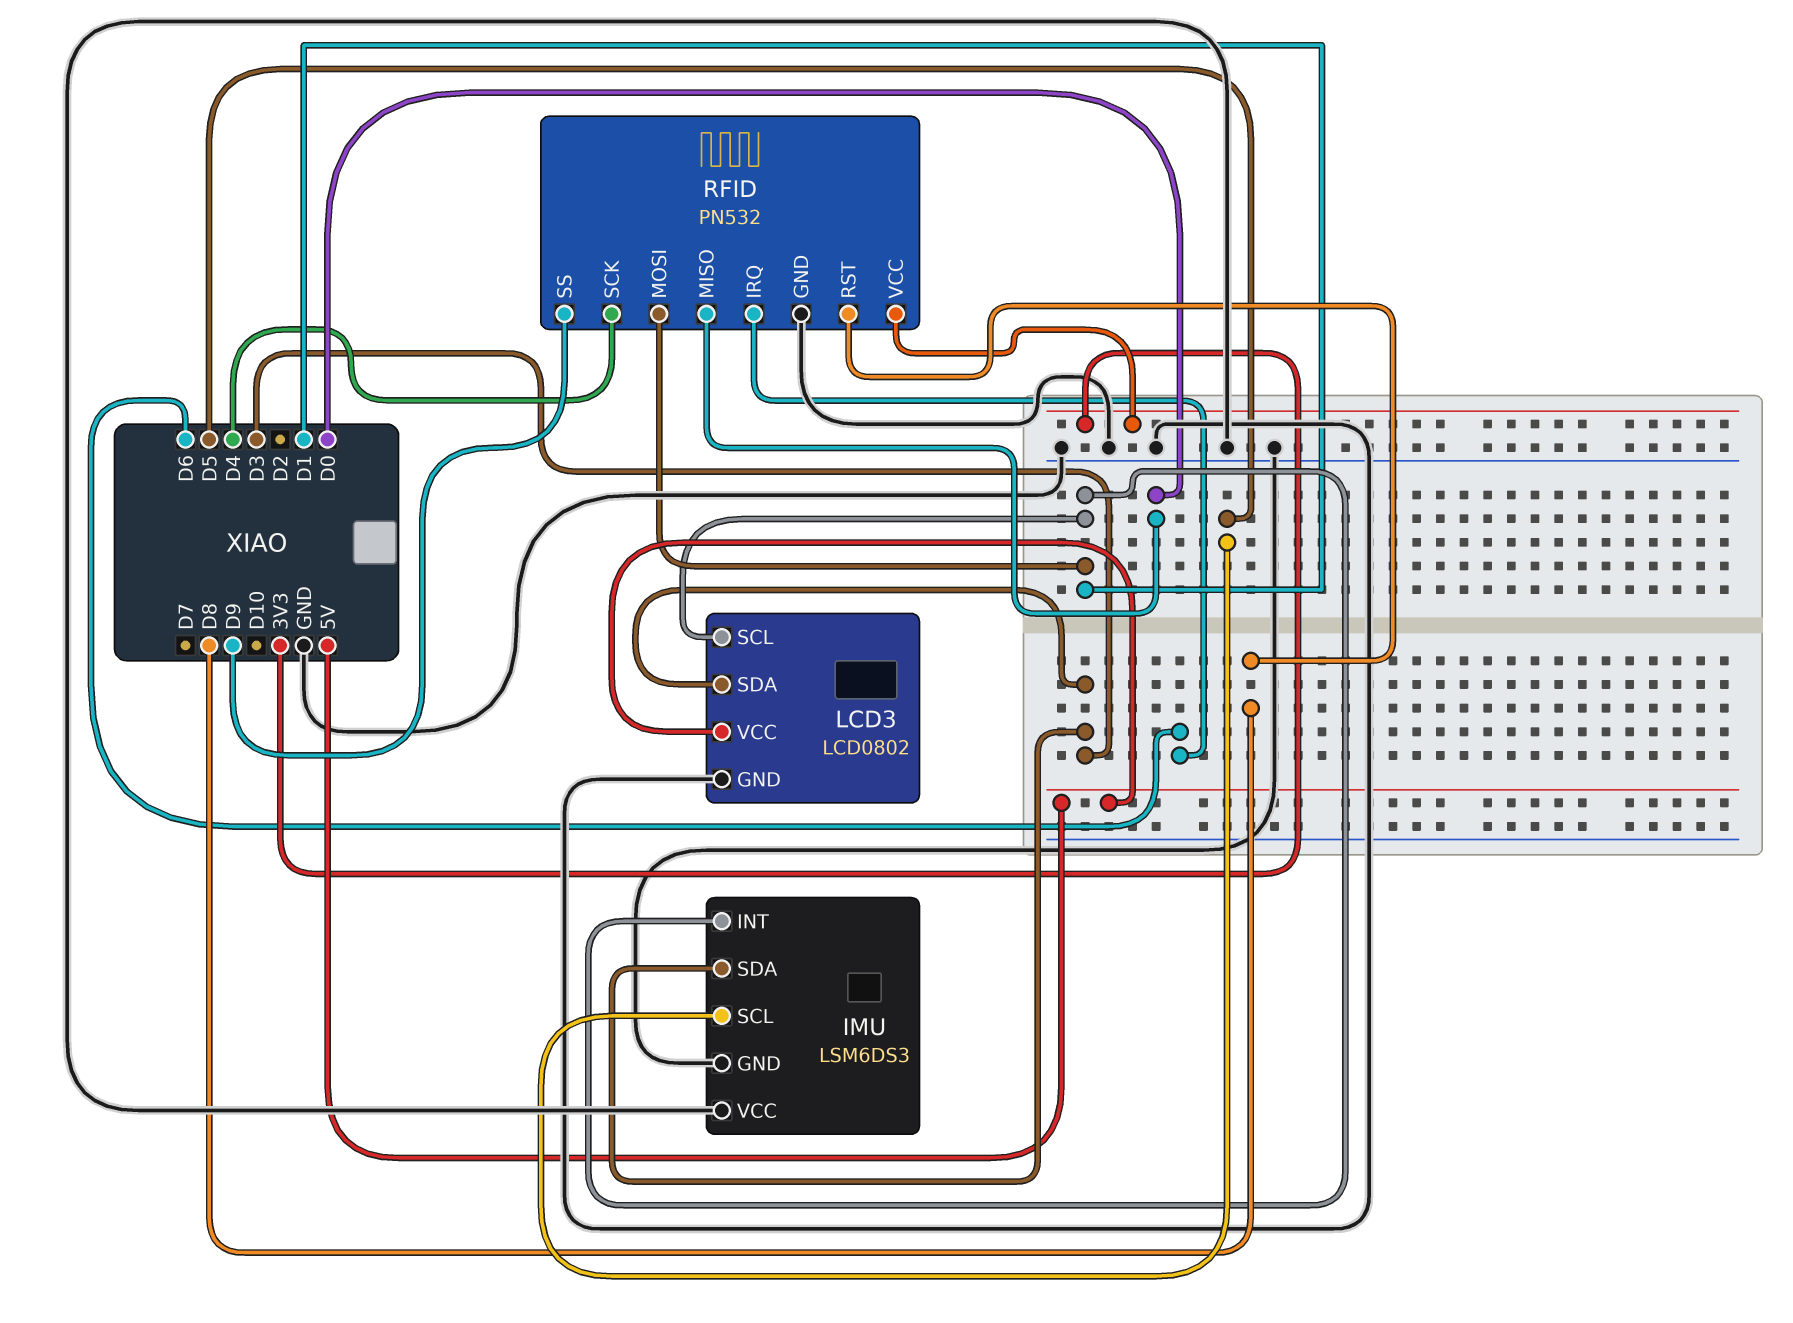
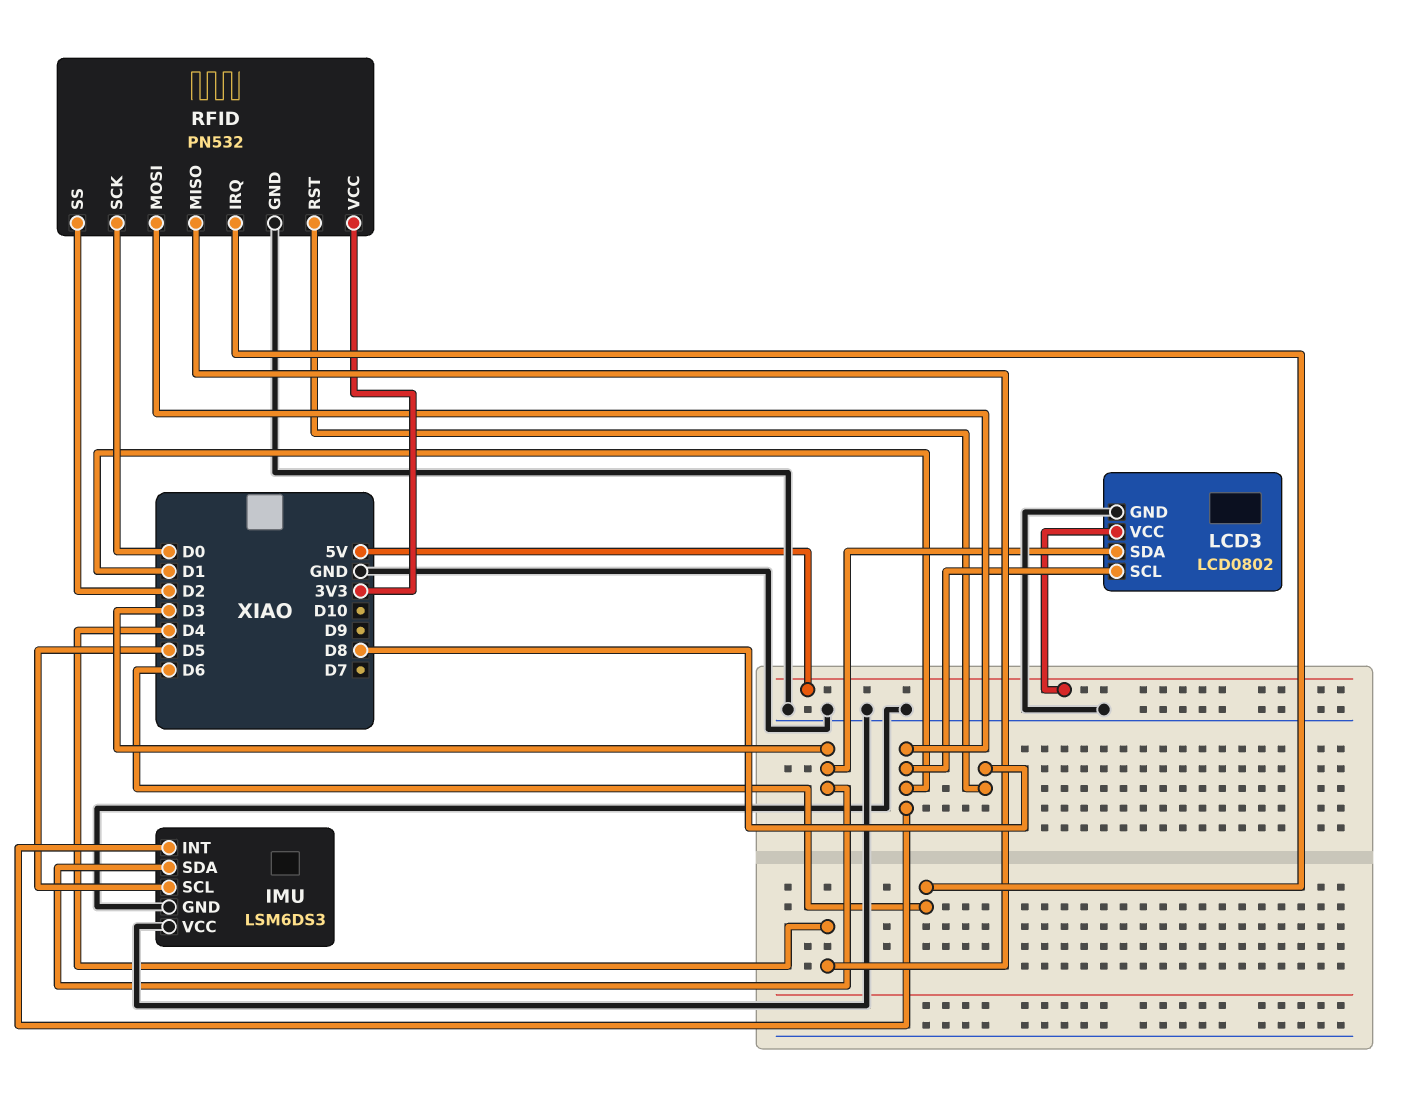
RFID pin MISO: D0 -> D4
RFID pin SCK: D4 -> D0
RFID pin SS: D9 -> D2

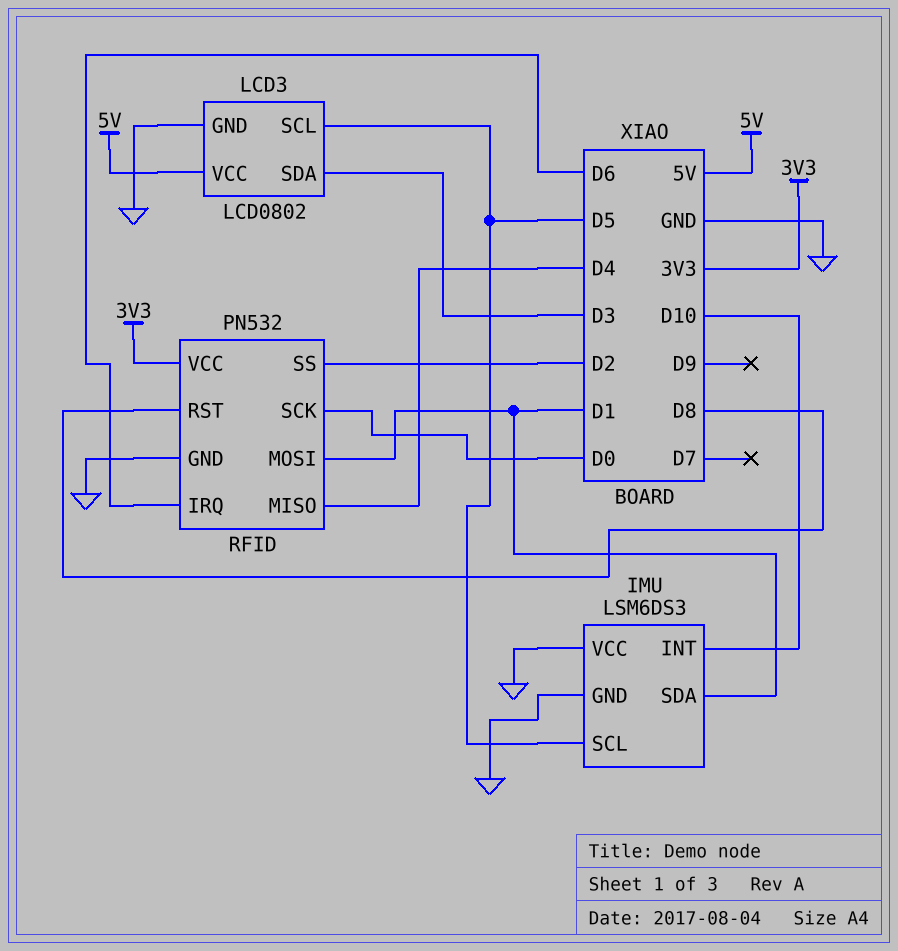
IMU pin INT: D1 -> D10
IMU pin SDA: D3 -> D1
LCD3 pin SCL: D1 -> D5

